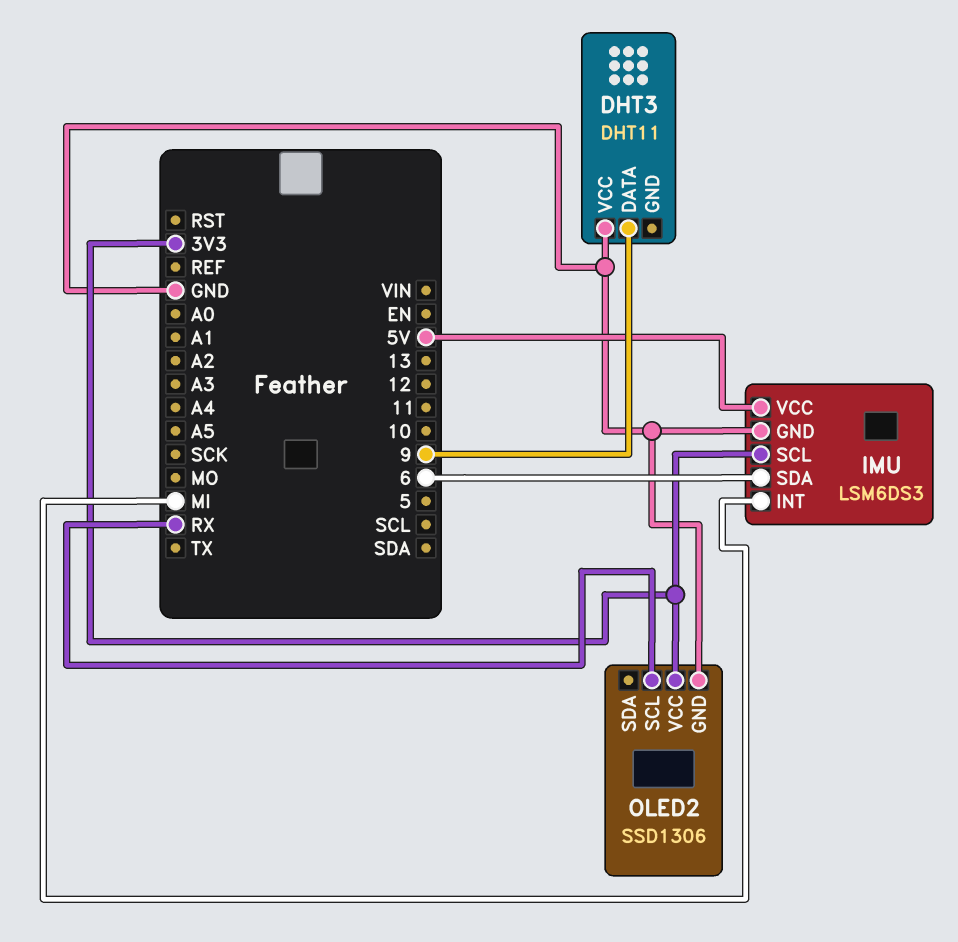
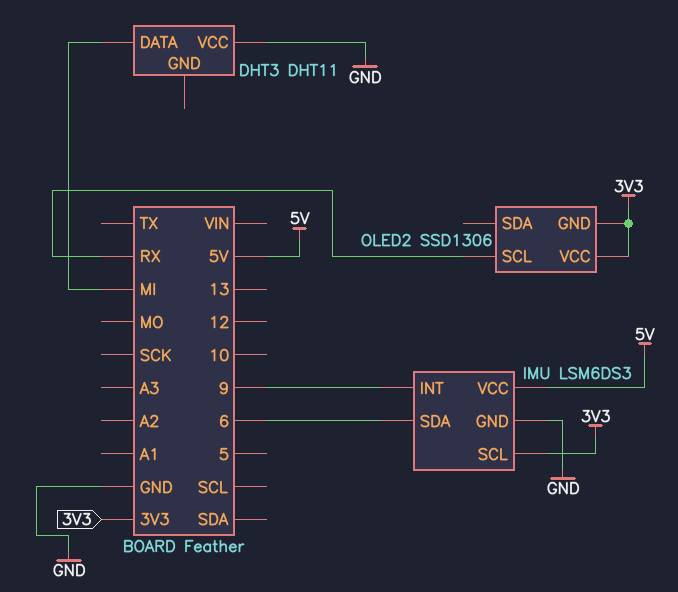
DHT3 pin DATA: 9 -> MI
IMU pin INT: MI -> 9
OLED2 pin GND: GND -> 3V3

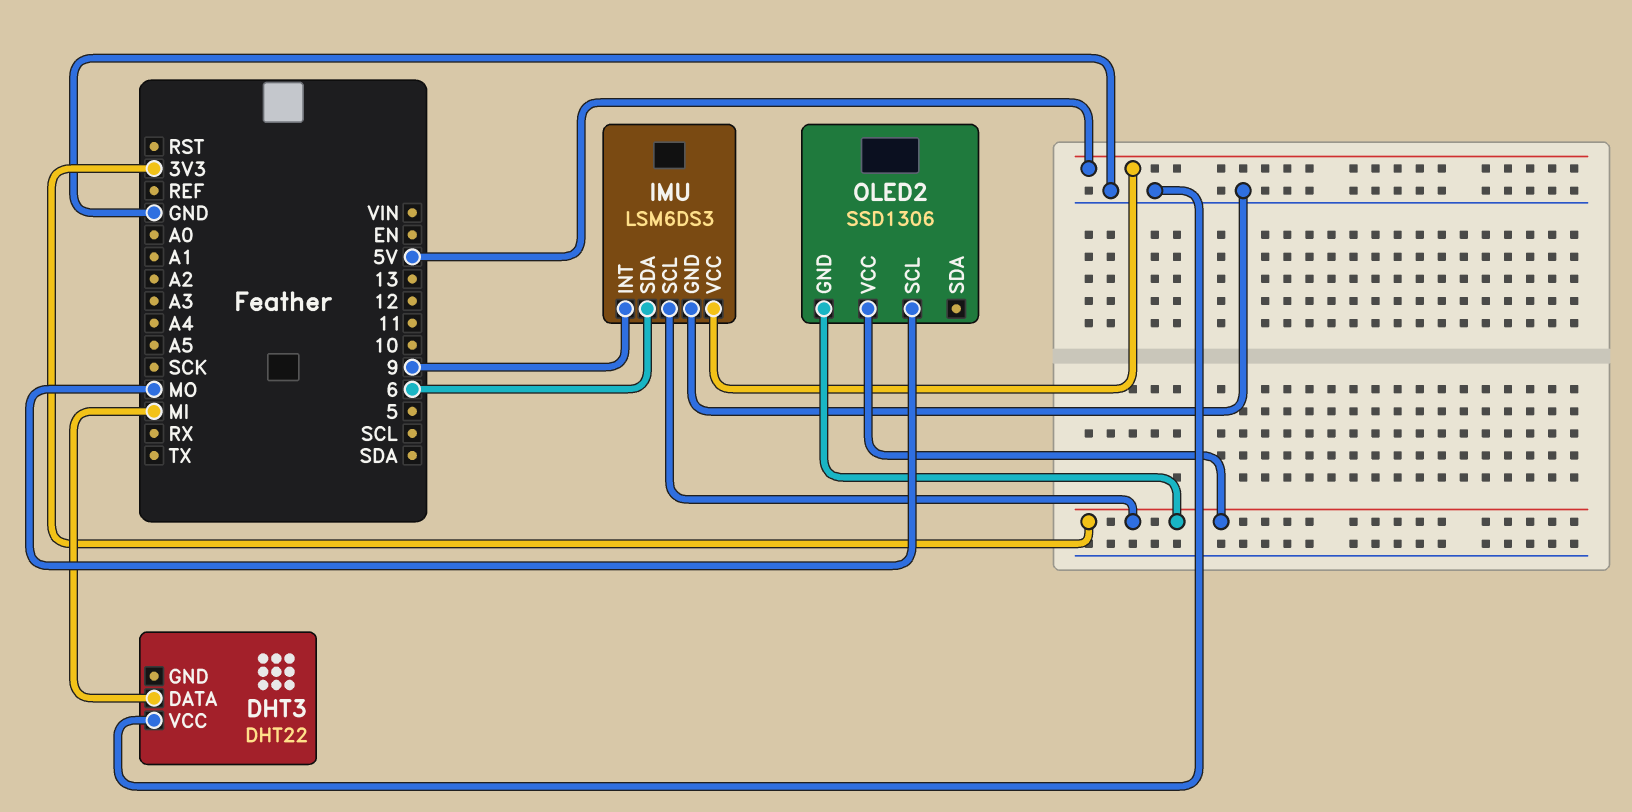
DHT3: DHT11 -> DHT22
OLED2 pin SCL: RX -> MO

